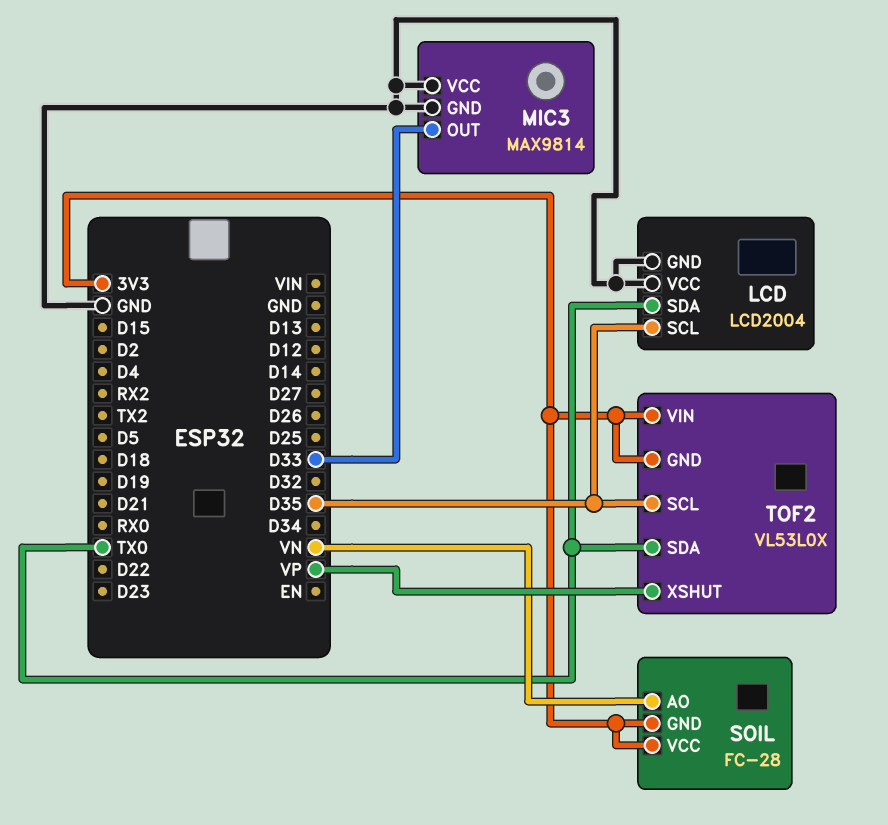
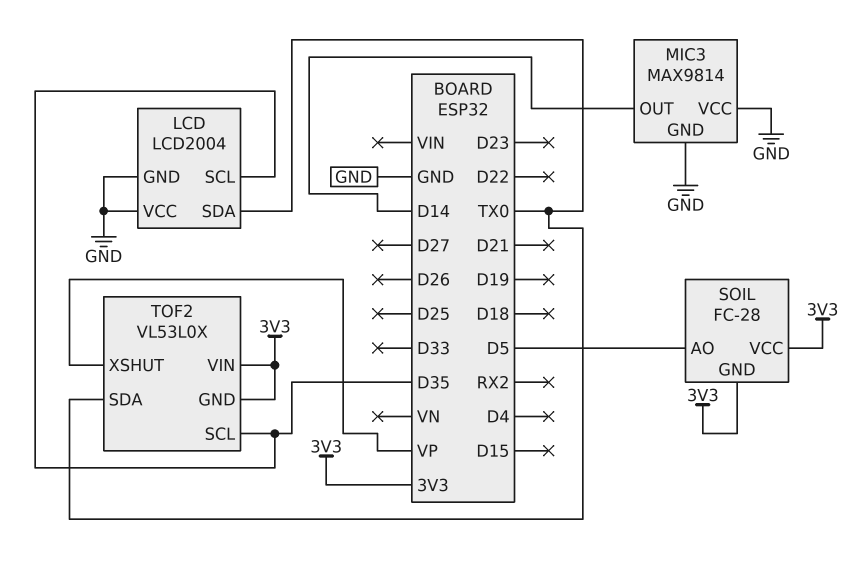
MIC3 pin OUT: D33 -> D14
SOIL pin AO: VN -> D5

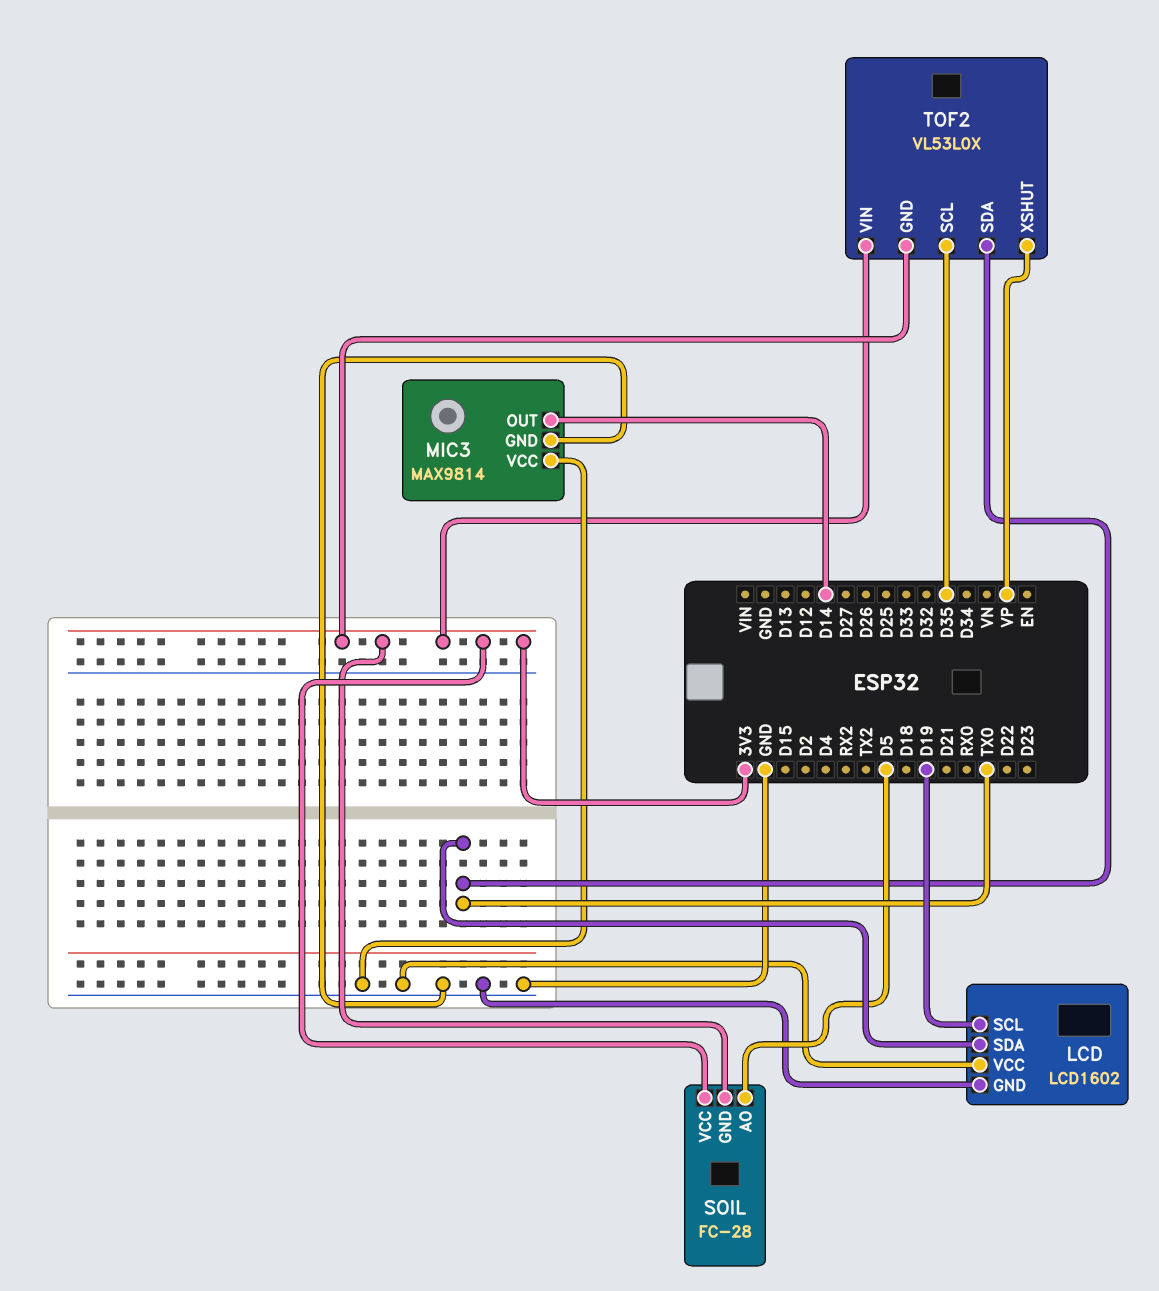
LCD: LCD2004 -> LCD1602
LCD pin SCL: D35 -> D19

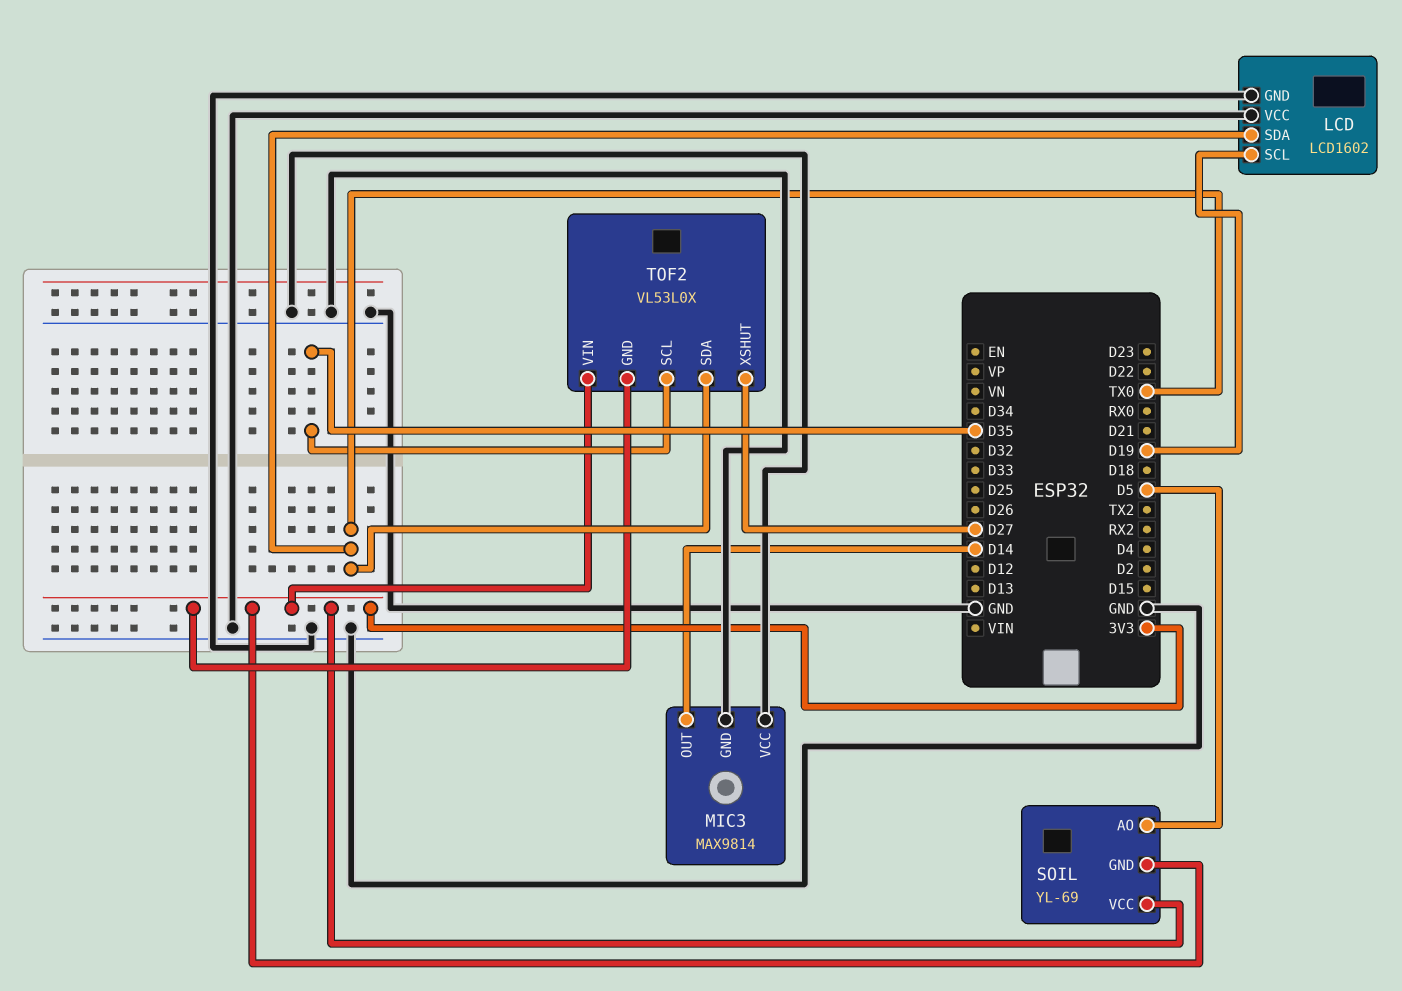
SOIL: FC-28 -> YL-69
TOF2 pin XSHUT: VP -> D27

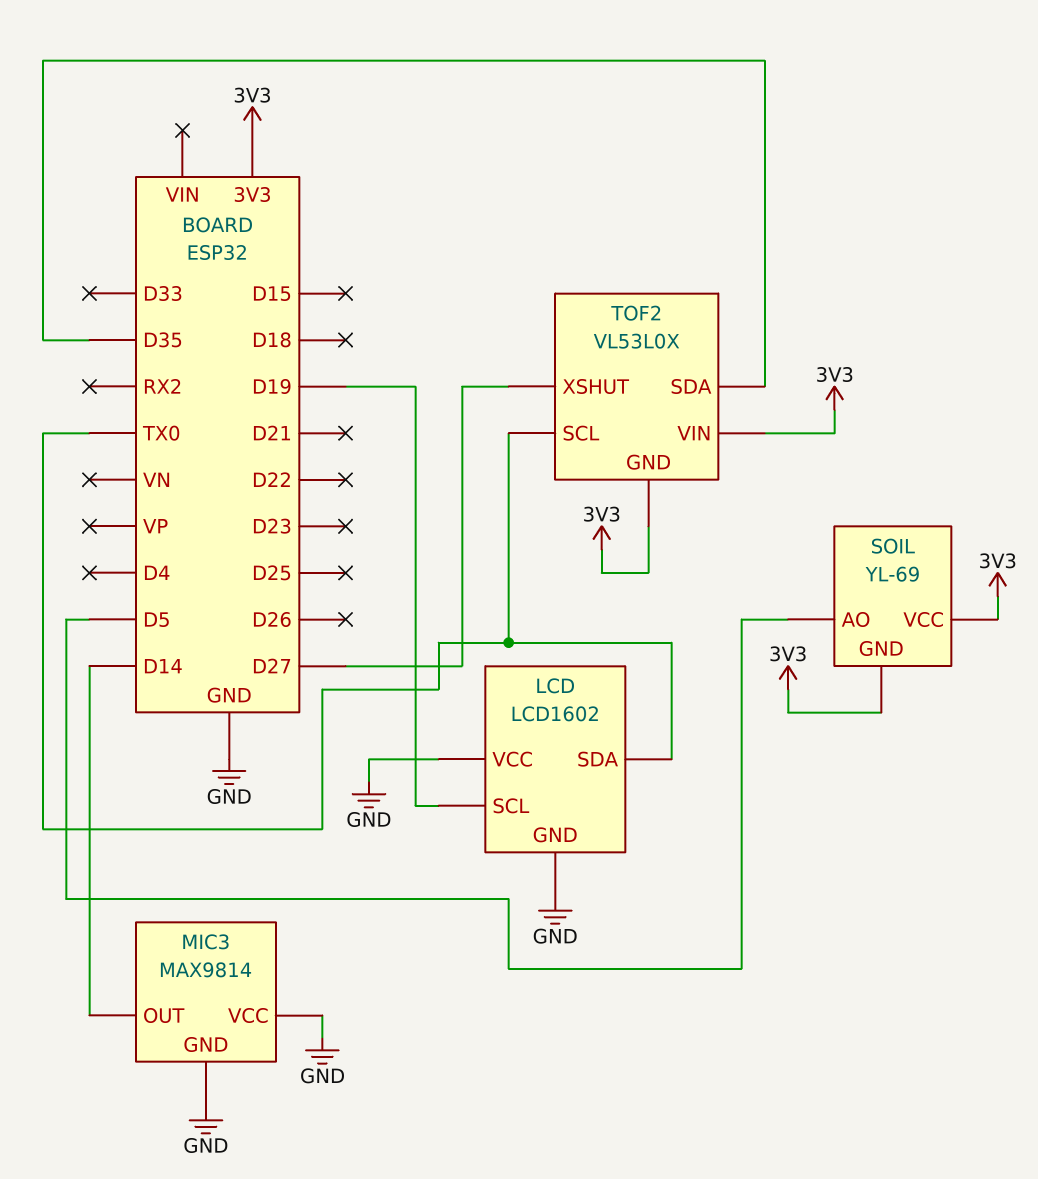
TOF2 pin SCL: D35 -> TX0
TOF2 pin SDA: TX0 -> D35

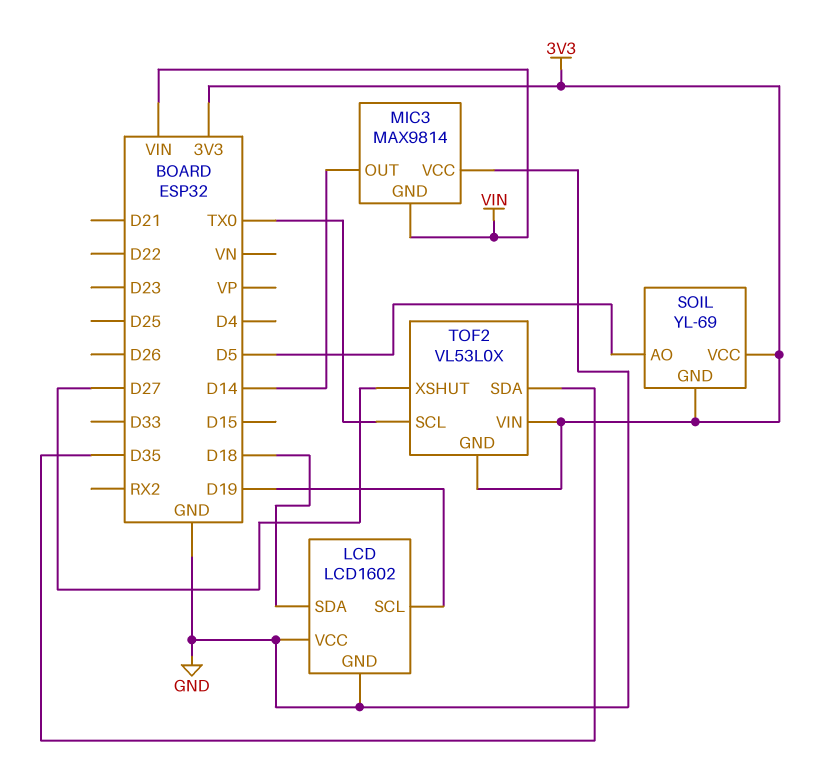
LCD pin SDA: TX0 -> D18
MIC3 pin GND: GND -> VIN

